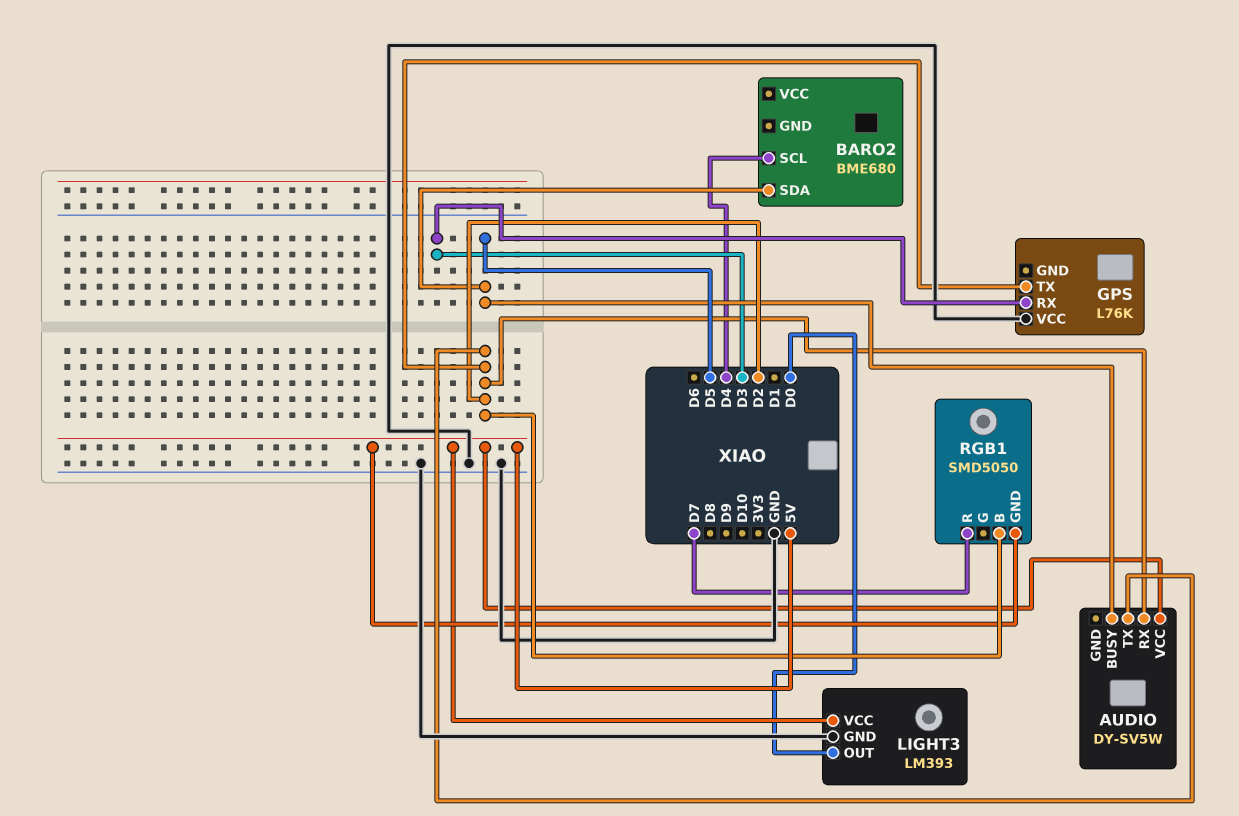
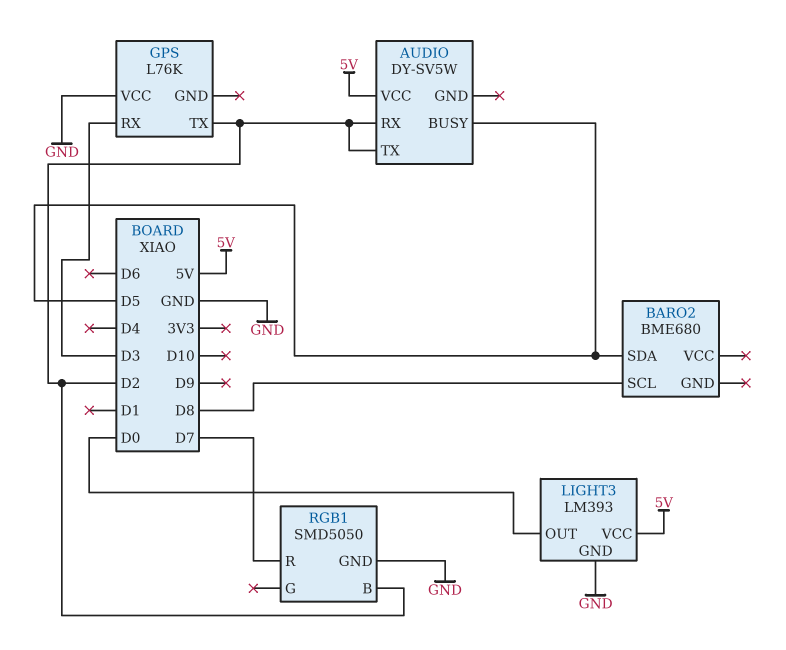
BARO2 pin SCL: D4 -> D8
RGB1 pin GND: 5V -> GND

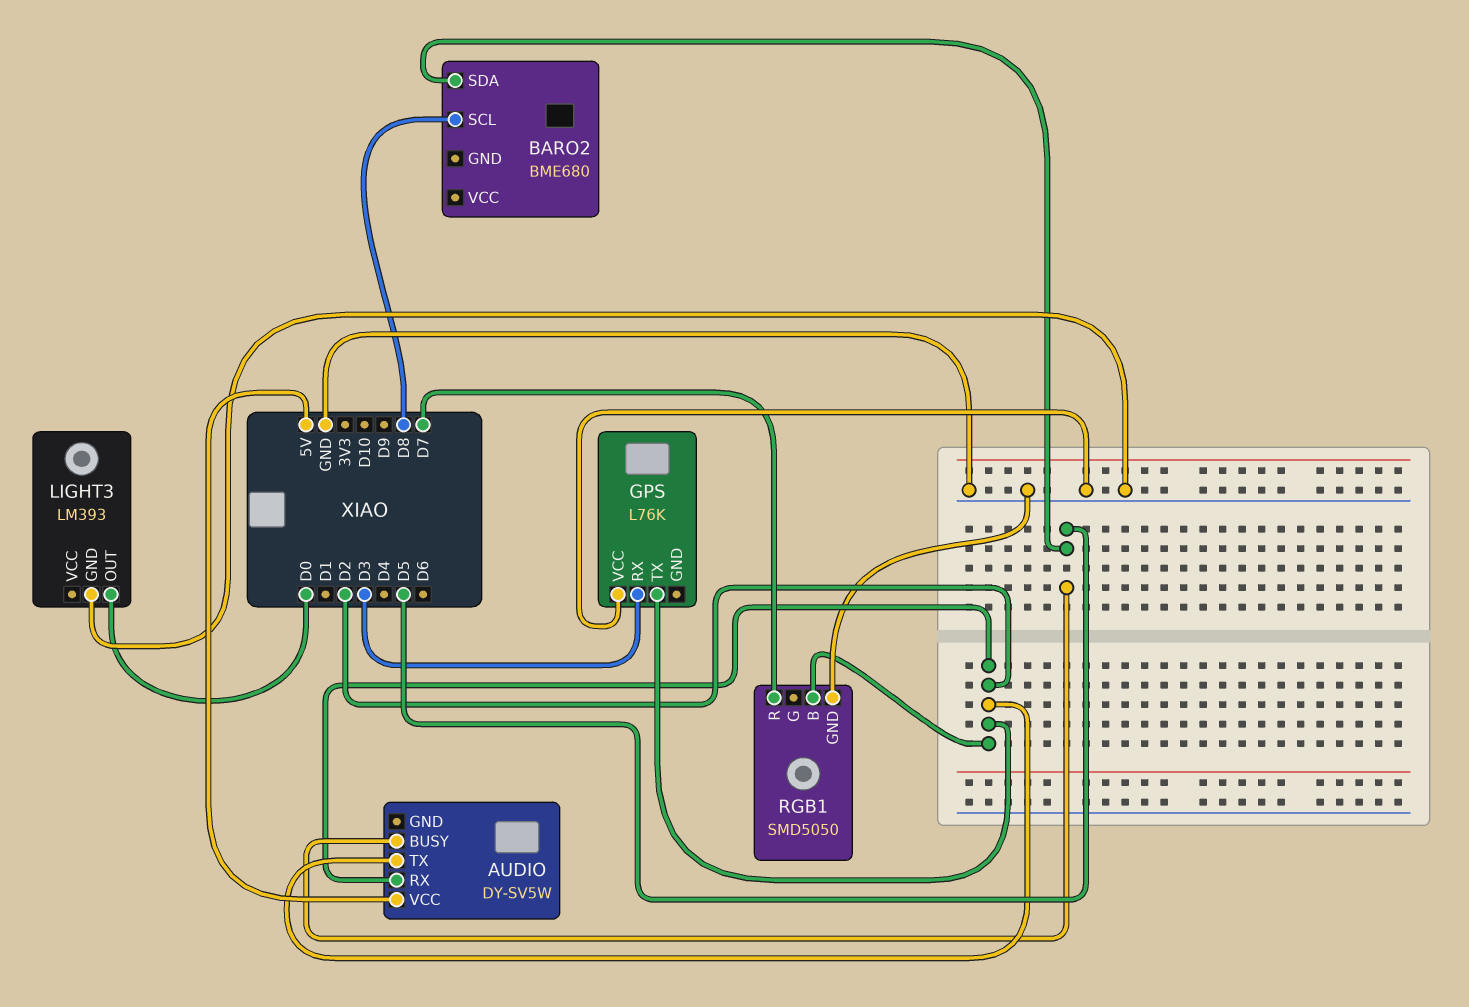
LIGHT3 pin VCC: 5V -> none

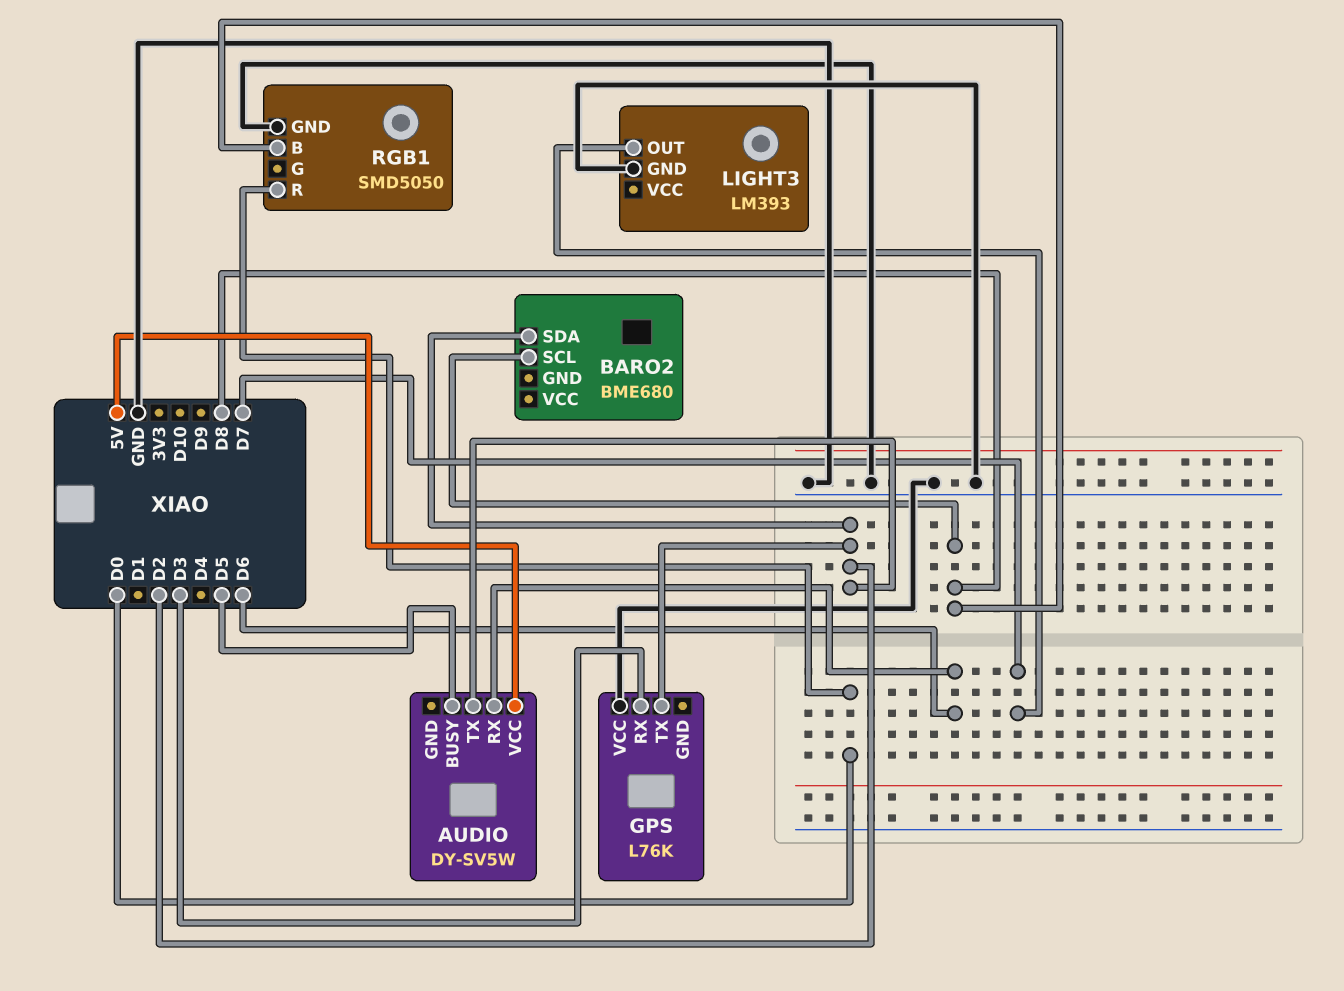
AUDIO pin RX: D2 -> D6
BARO2 pin SDA: D5 -> D2
LIGHT3 pin OUT: D0 -> D7
RGB1 pin B: D2 -> D8
RGB1 pin R: D7 -> D0

